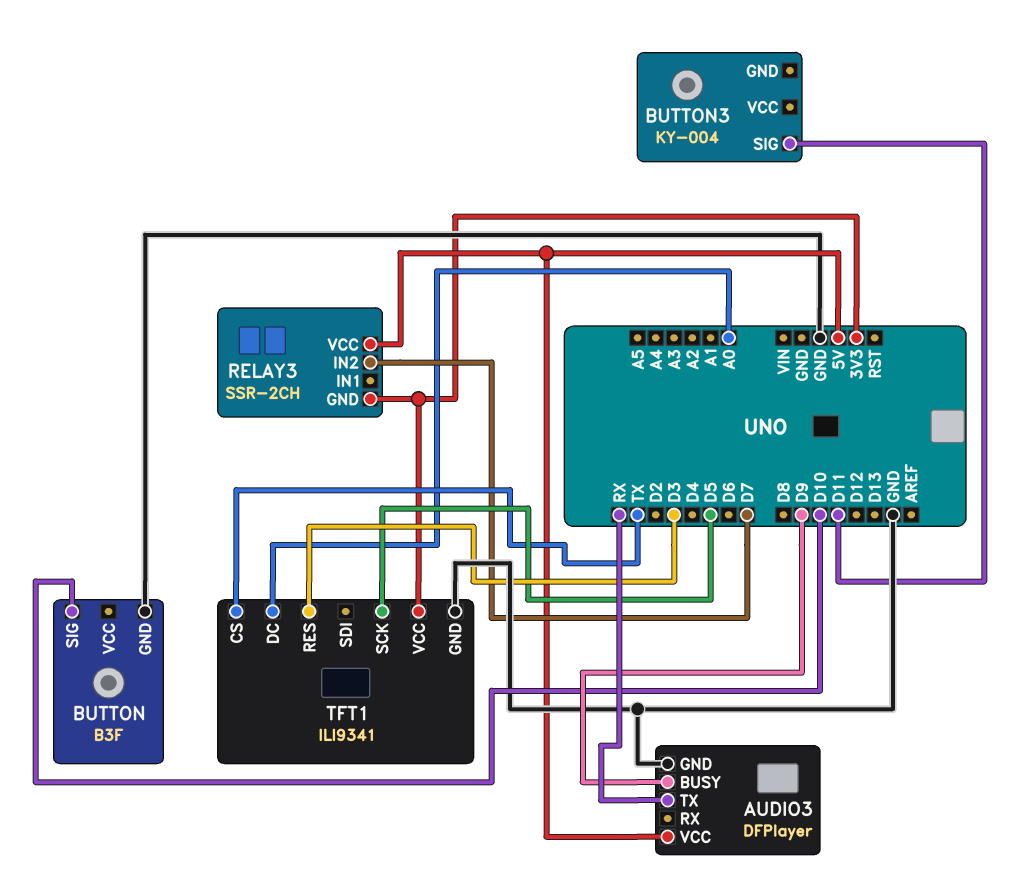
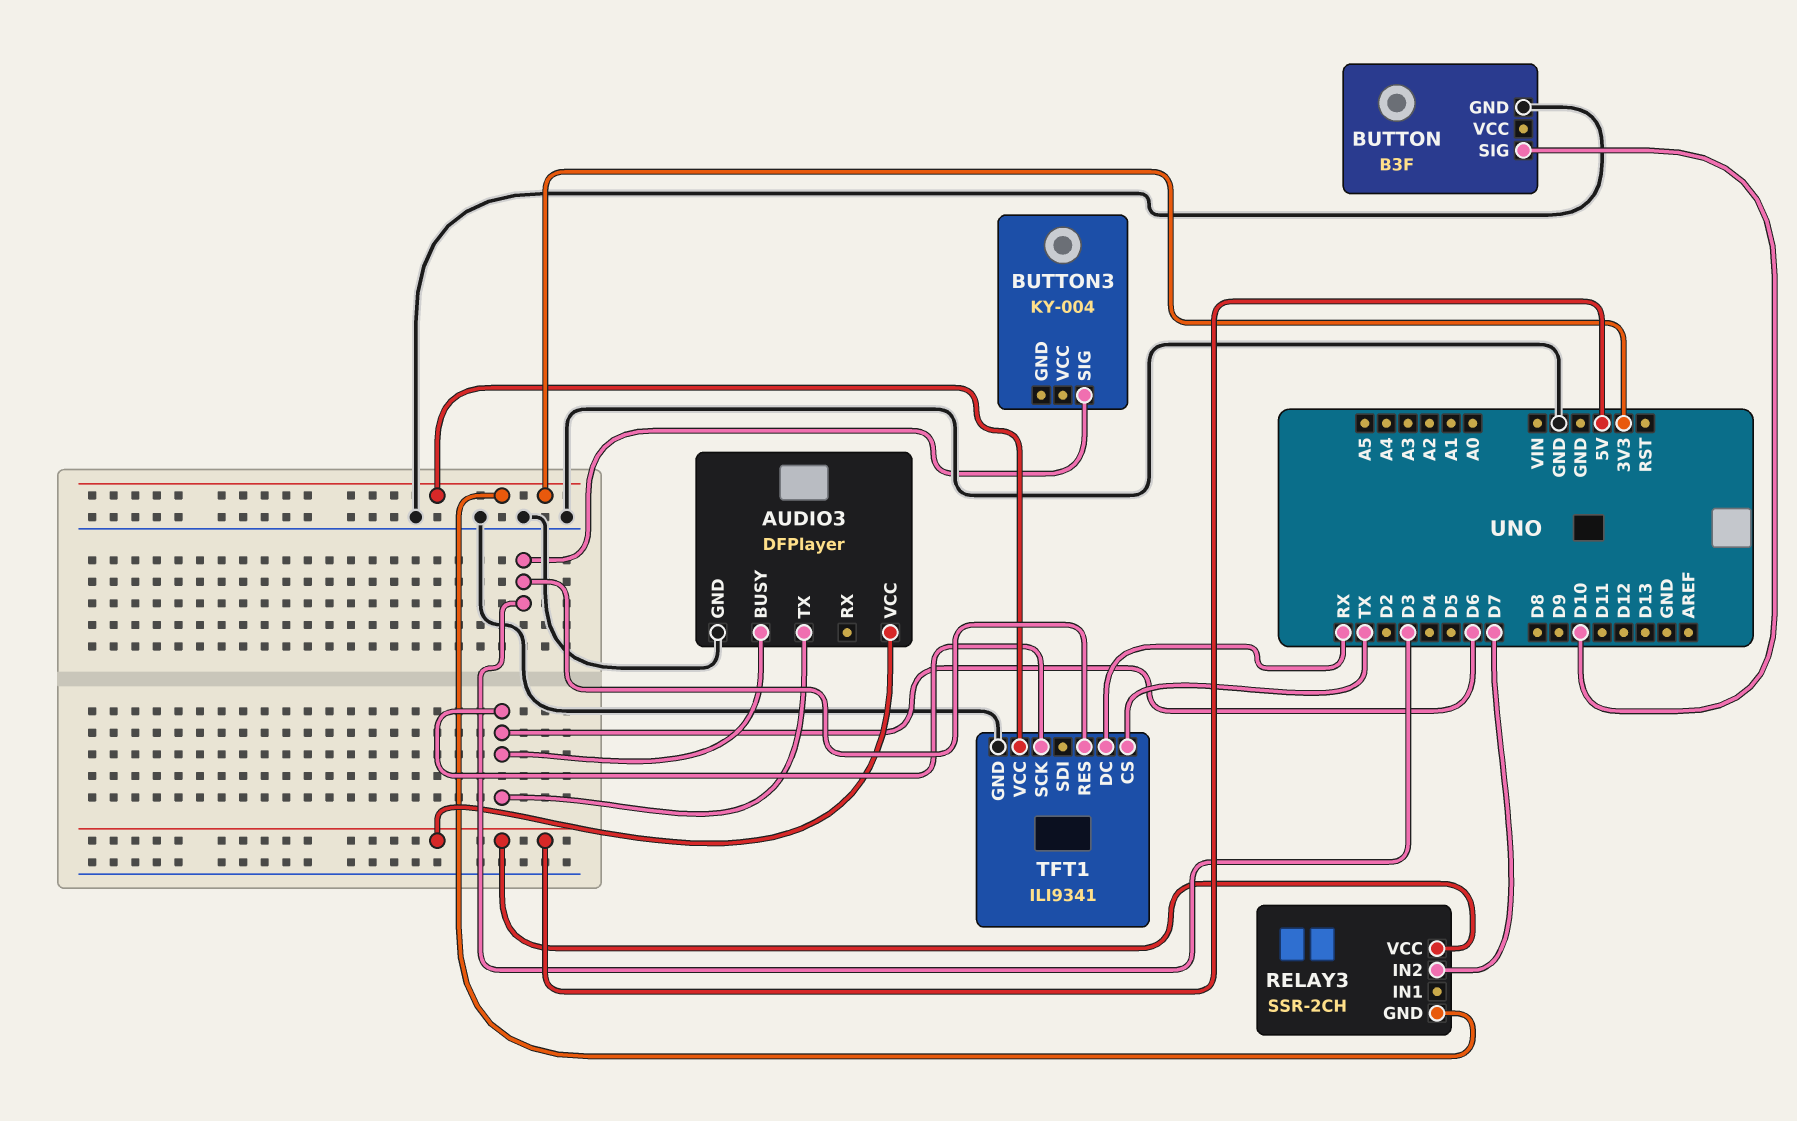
AUDIO3 pin BUSY: D9 -> D6
AUDIO3 pin TX: RX -> D6
BUTTON3 pin SIG: D11 -> D3
TFT1 pin DC: A0 -> RX
TFT1 pin SCK: D5 -> D6

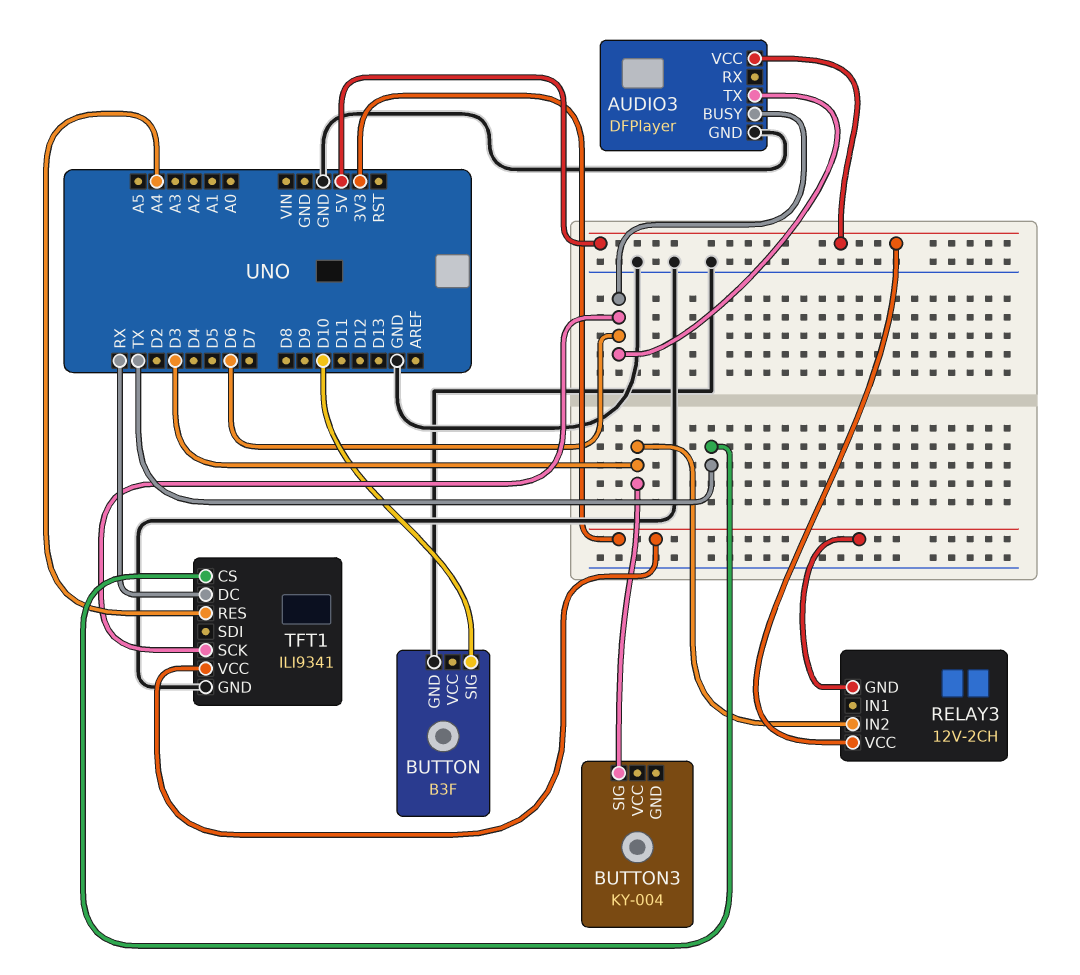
RELAY3: SSR-2CH -> 12V-2CH
RELAY3 pin IN2: D7 -> D3
TFT1 pin RES: D3 -> A4

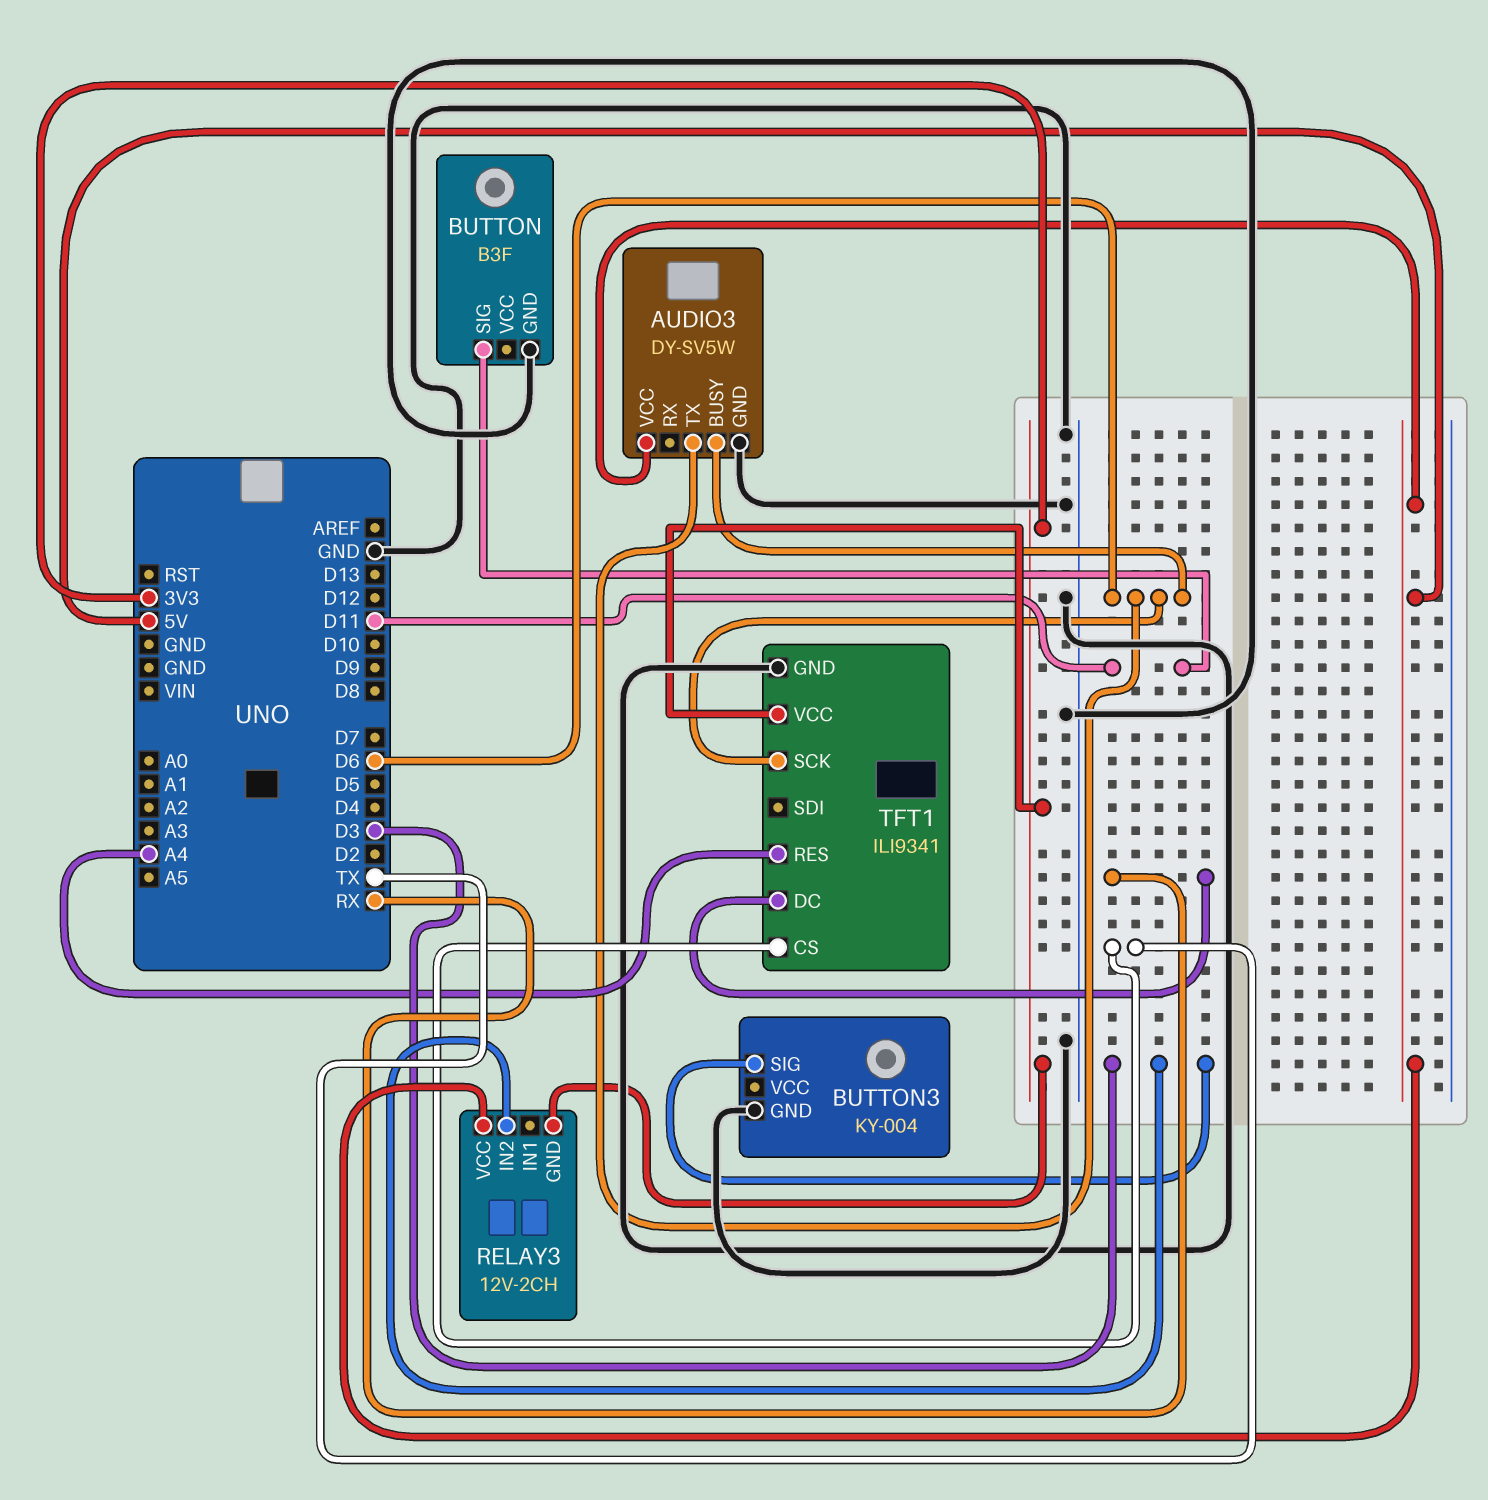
AUDIO3: DFPlayer -> DY-SV5W
BUTTON pin SIG: D10 -> D11
BUTTON3 pin GND: none -> GND

